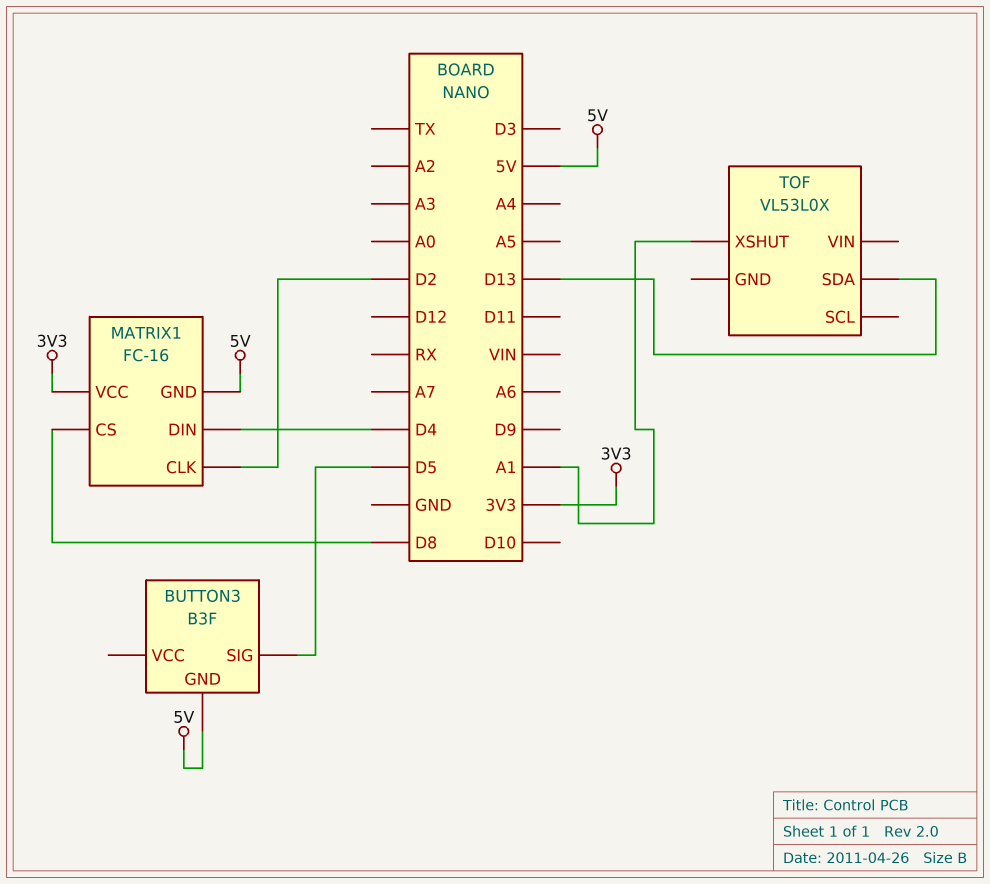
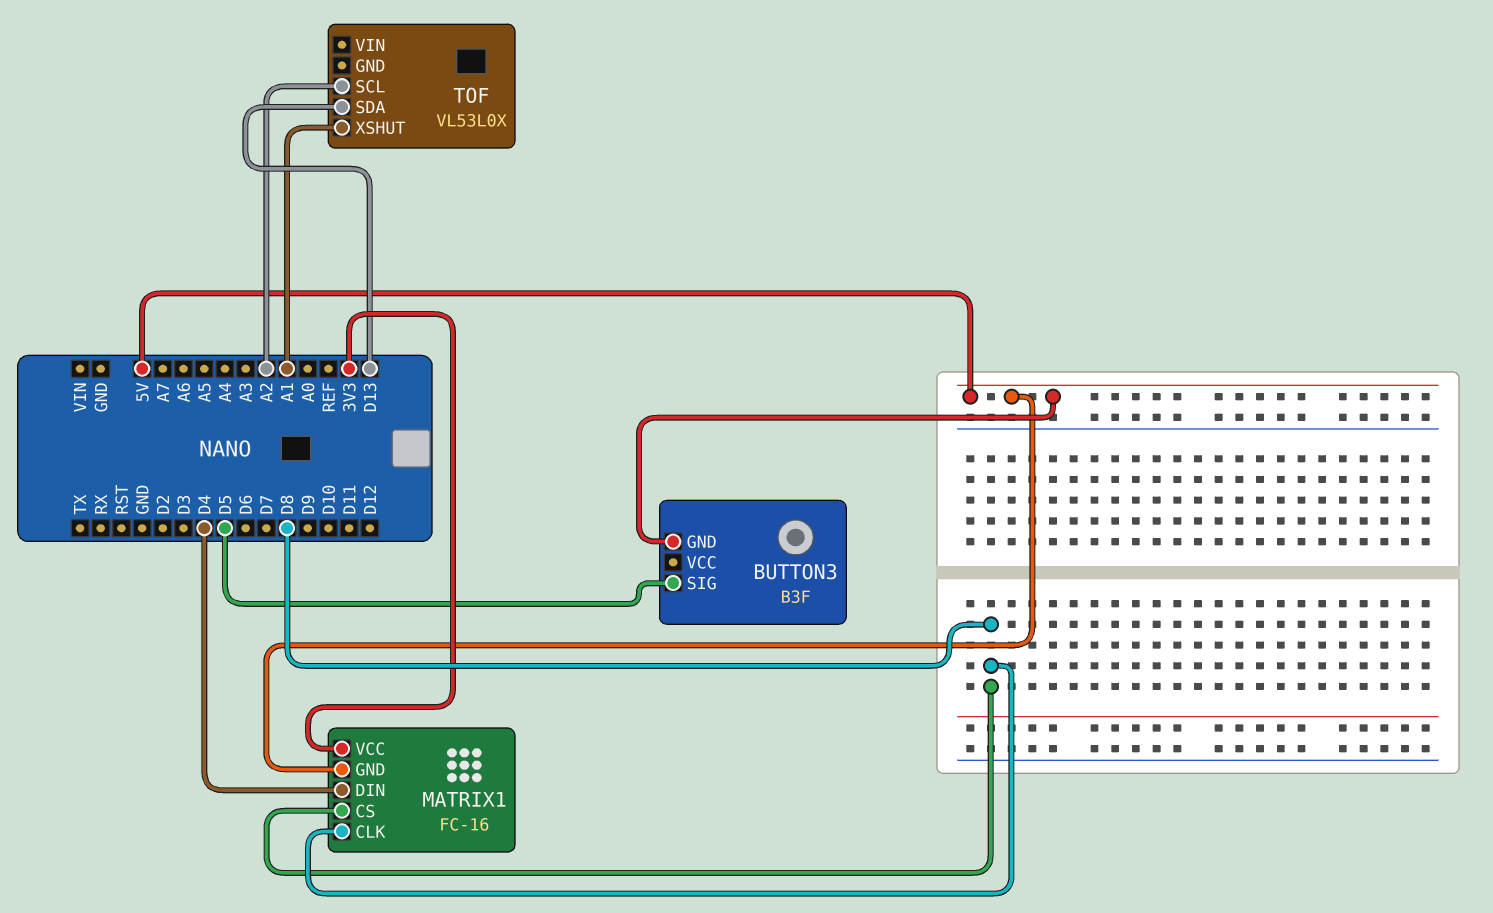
MATRIX1 pin CLK: D2 -> D8
TOF pin SCL: none -> A2

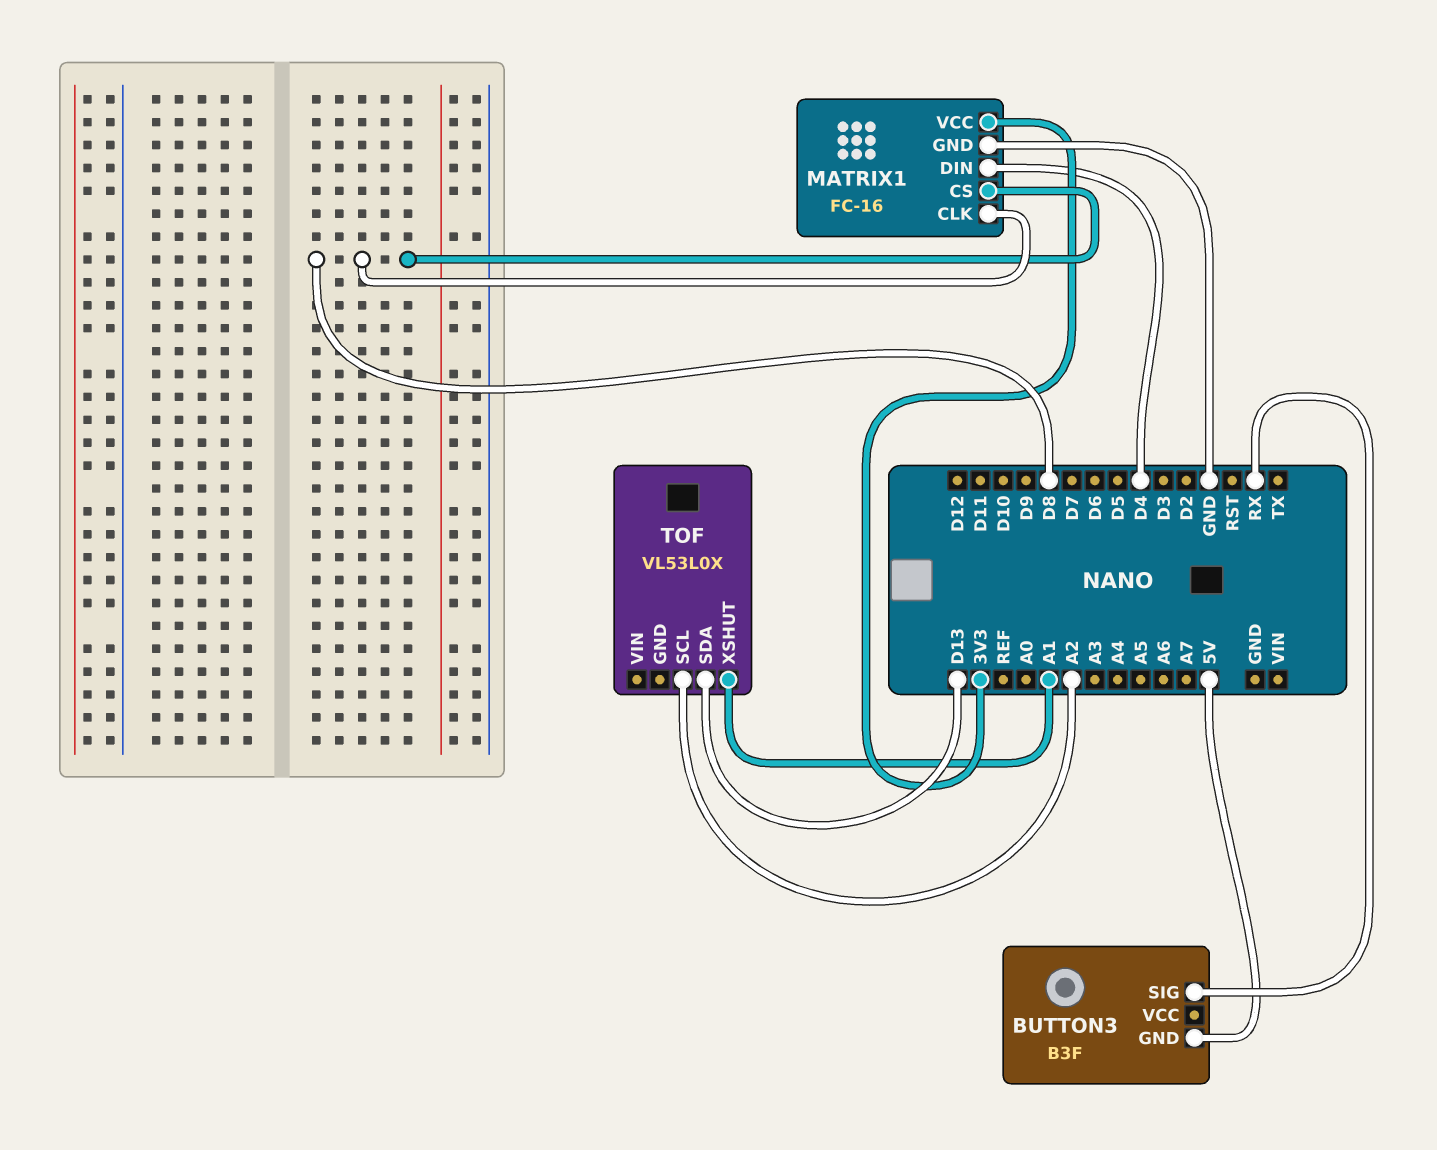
BUTTON3 pin SIG: D5 -> RX
MATRIX1 pin GND: 5V -> GND

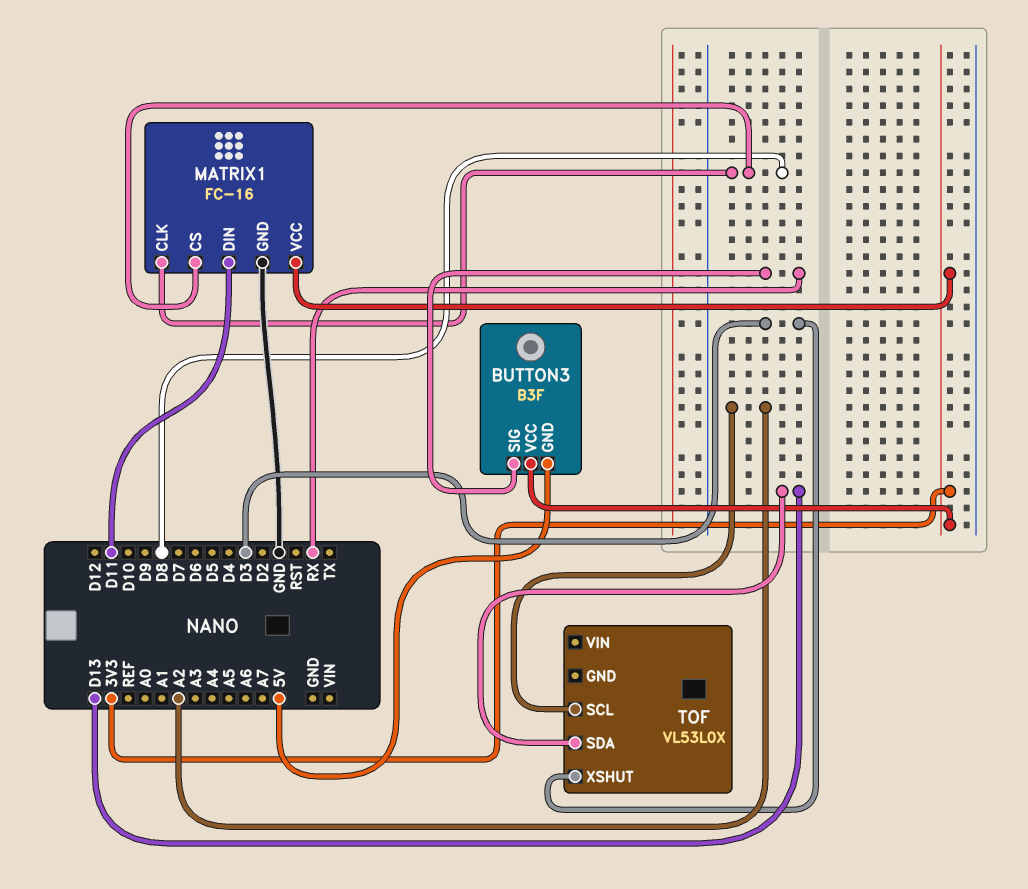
BUTTON3 pin VCC: none -> 3V3
MATRIX1 pin DIN: D4 -> D11
TOF pin XSHUT: A1 -> D3

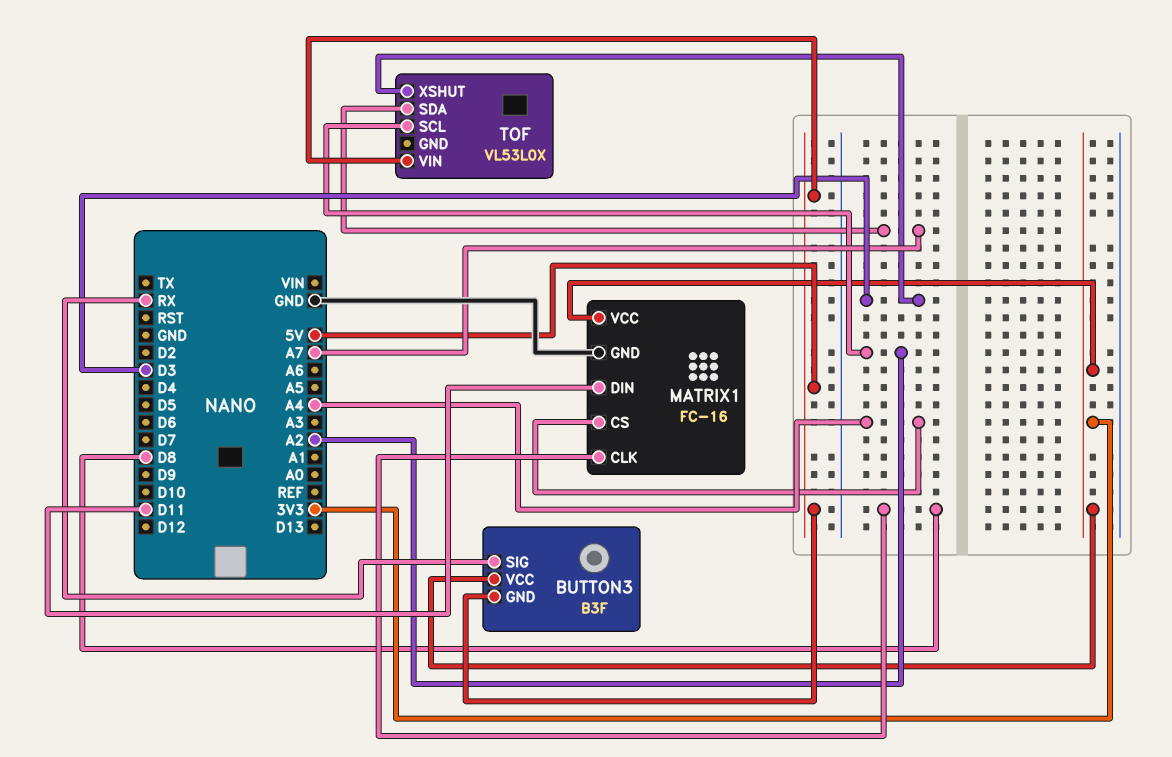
MATRIX1 pin CS: D8 -> A4
TOF pin SDA: D13 -> A7
TOF pin VIN: none -> 5V

